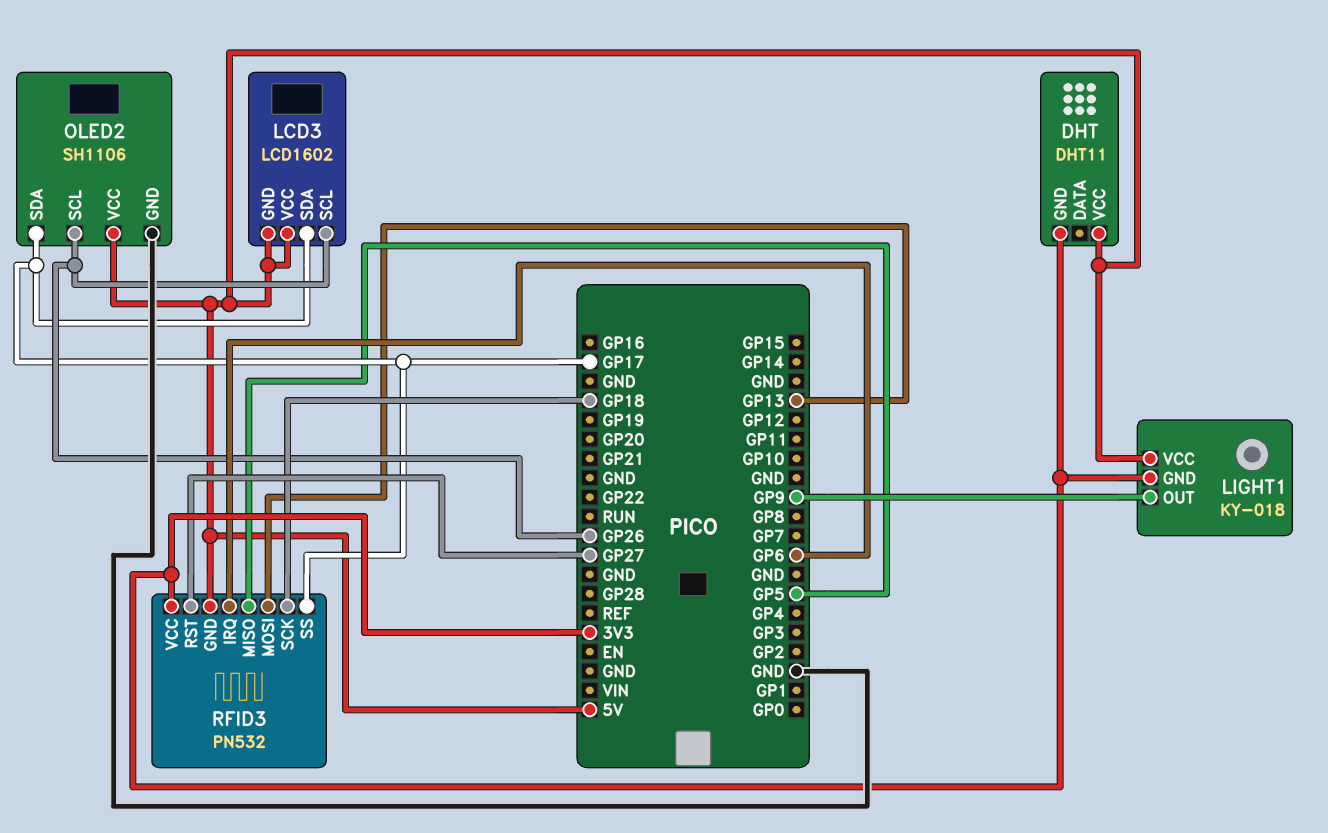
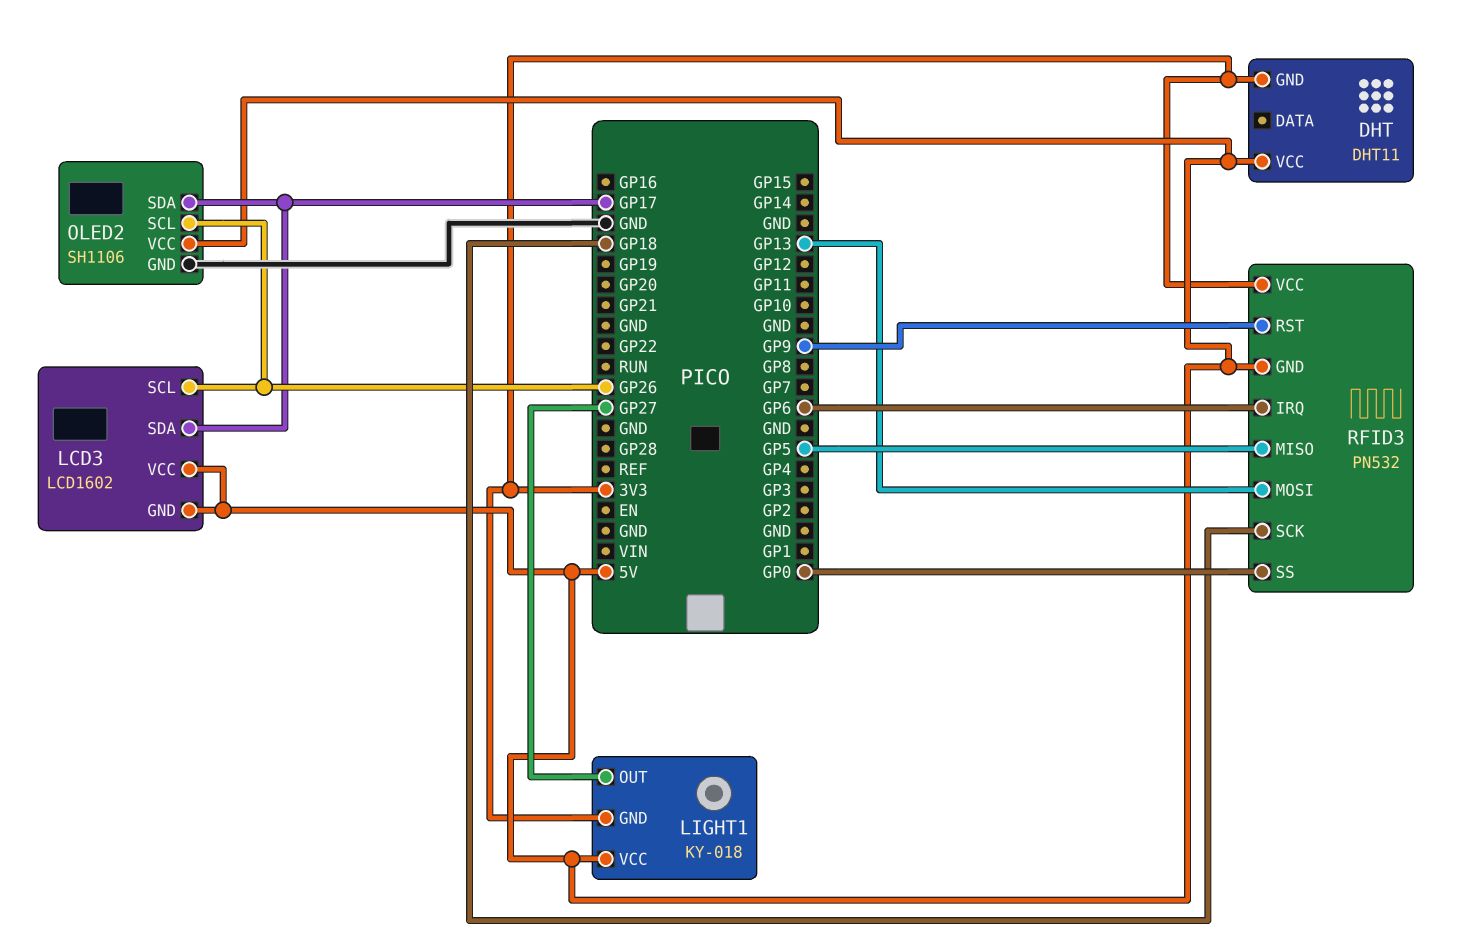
LIGHT1 pin OUT: GP9 -> GP27
RFID3 pin RST: GP27 -> GP9
RFID3 pin SS: GP17 -> GP0

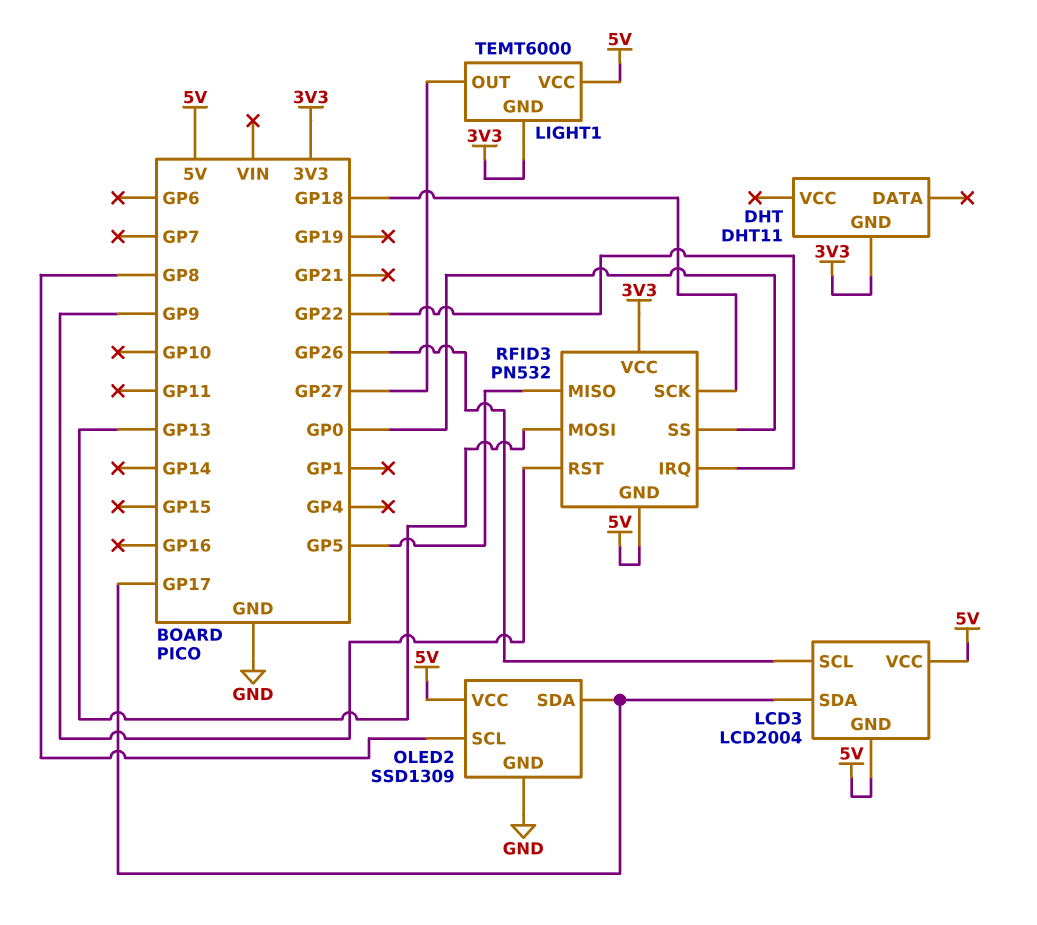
DHT pin VCC: 5V -> none
LCD3: LCD1602 -> LCD2004
LIGHT1: KY-018 -> TEMT6000
OLED2: SH1106 -> SSD1309
OLED2 pin SCL: GP26 -> GP8
RFID3 pin IRQ: GP6 -> GP22

